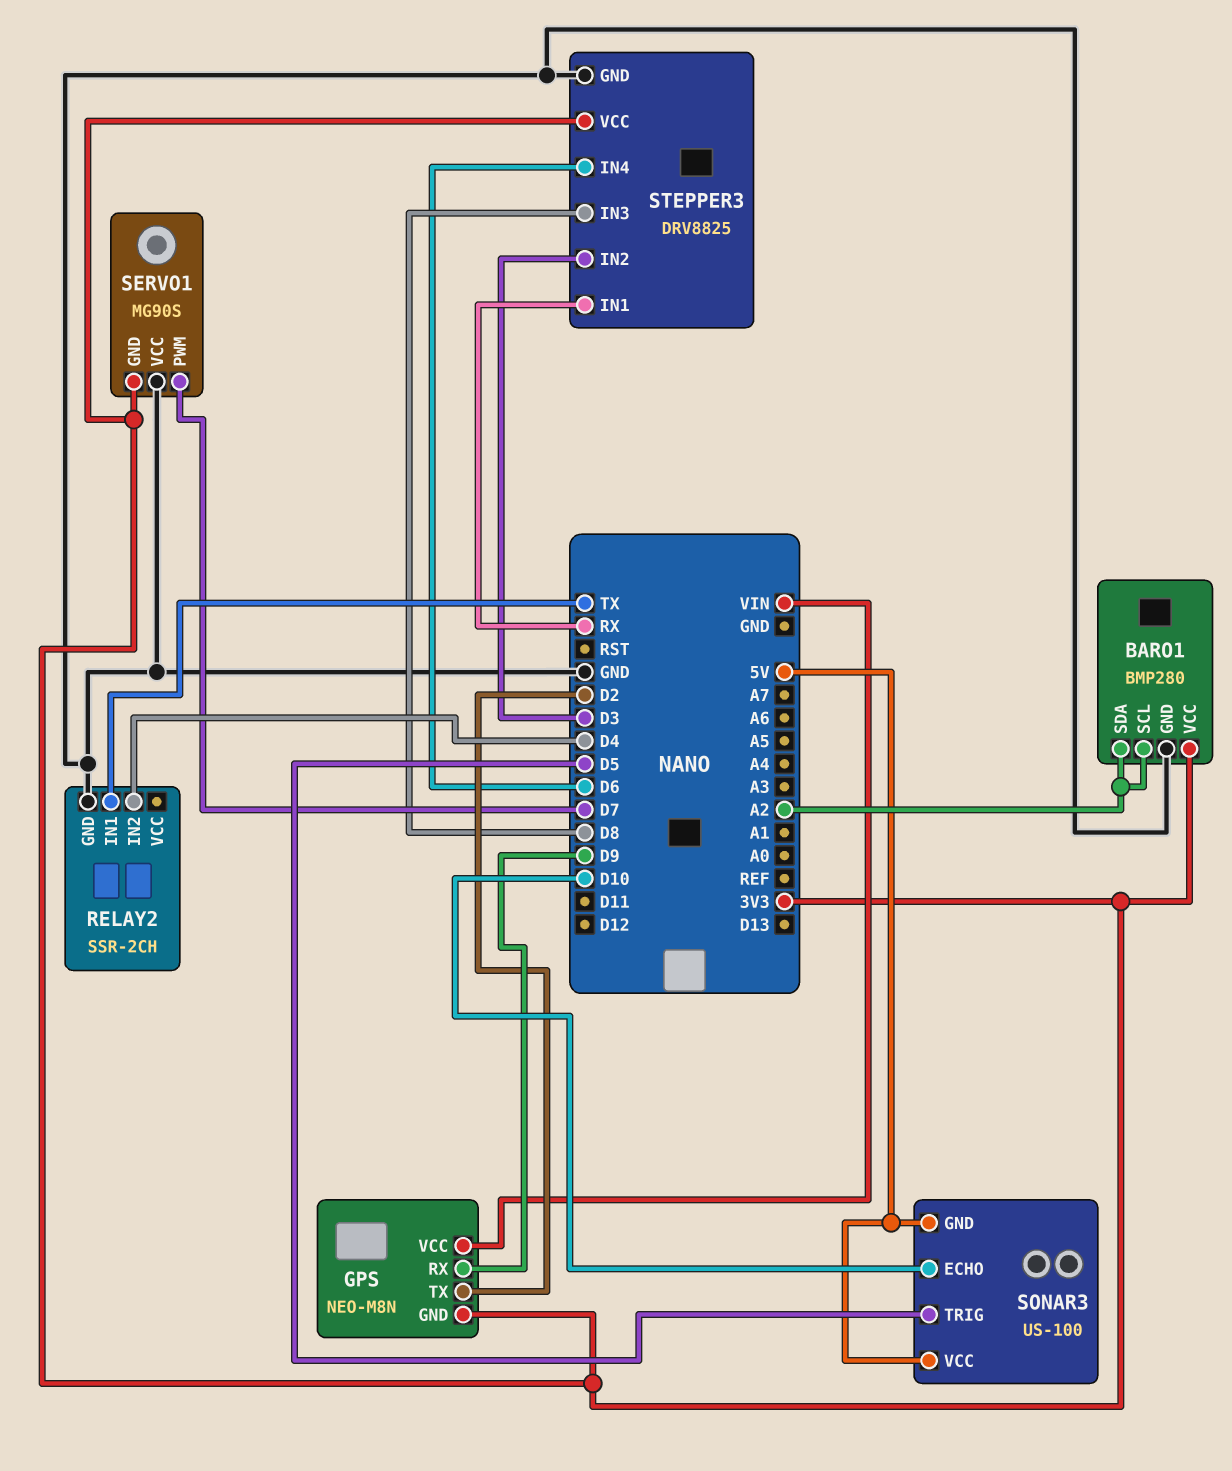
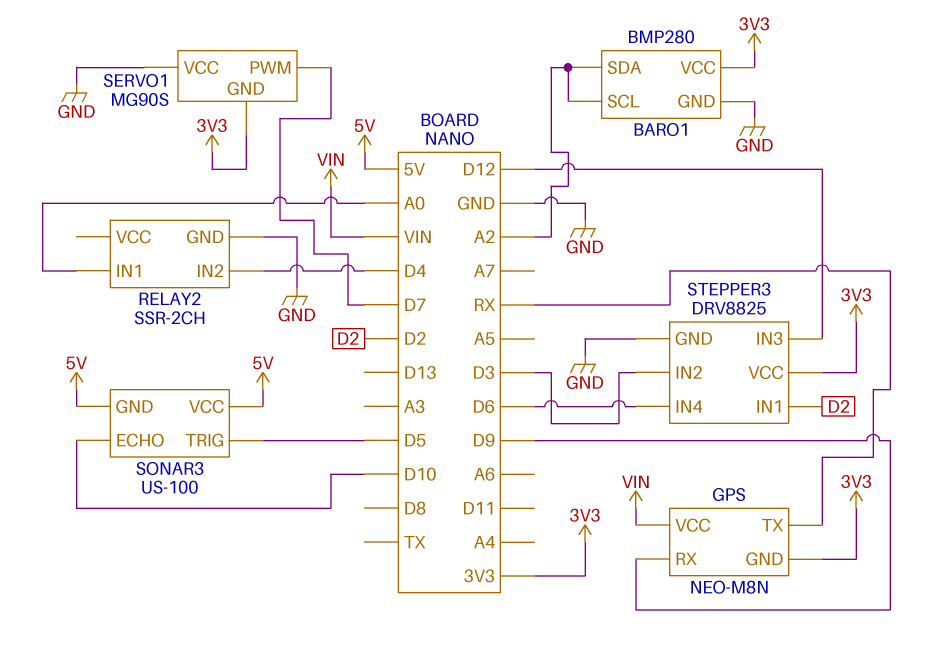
GPS pin TX: D2 -> RX
RELAY2 pin IN1: TX -> A0
STEPPER3 pin IN1: RX -> D2
STEPPER3 pin IN3: D8 -> D12

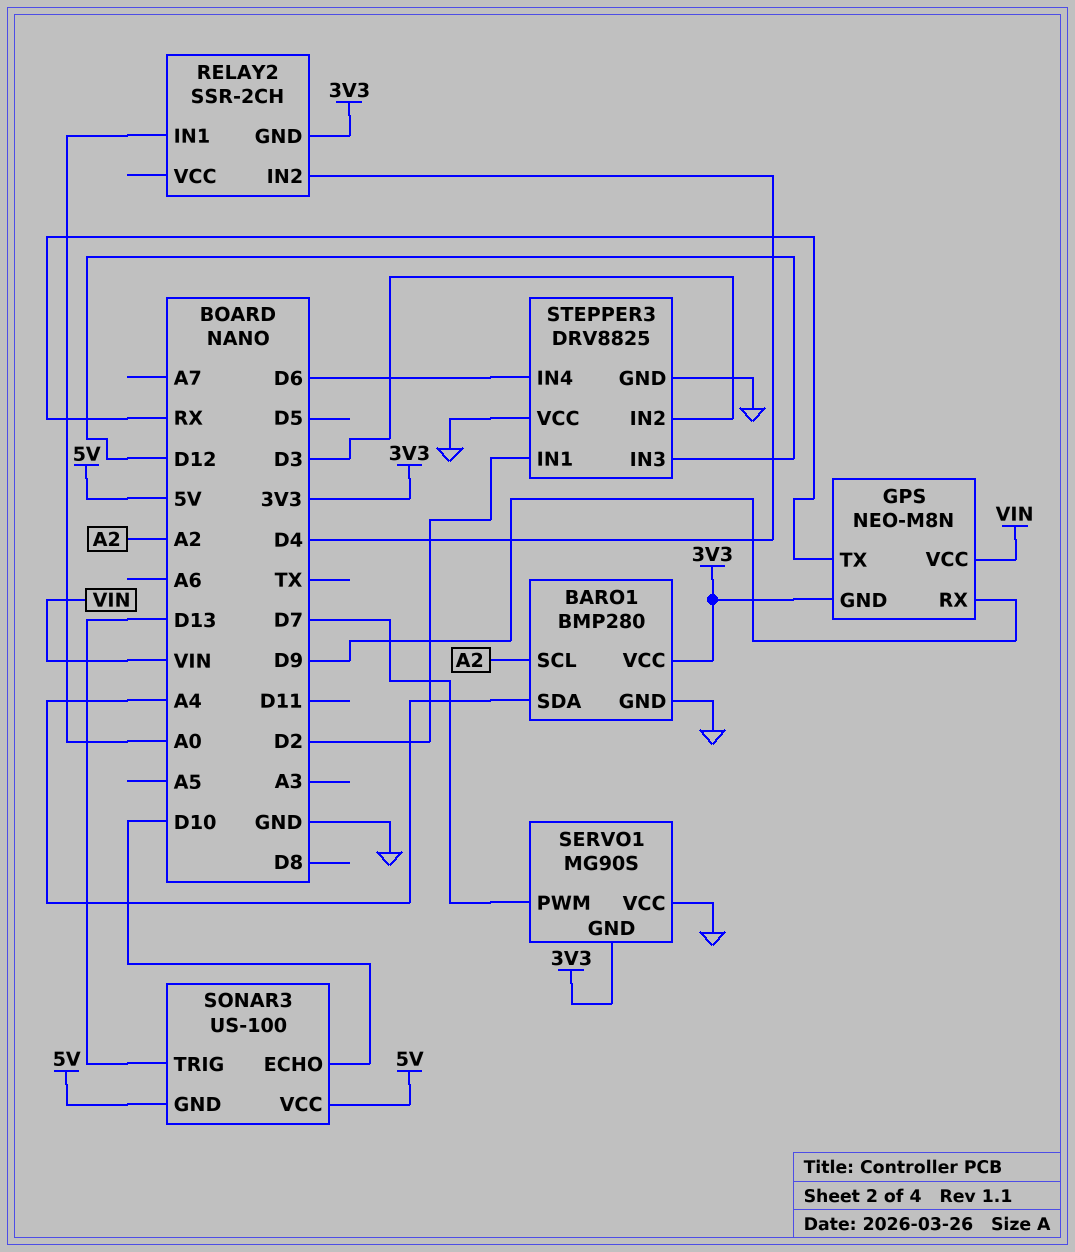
BARO1 pin SDA: A2 -> A4
RELAY2 pin GND: GND -> 3V3
SONAR3 pin TRIG: D5 -> D13
STEPPER3 pin VCC: 3V3 -> GND

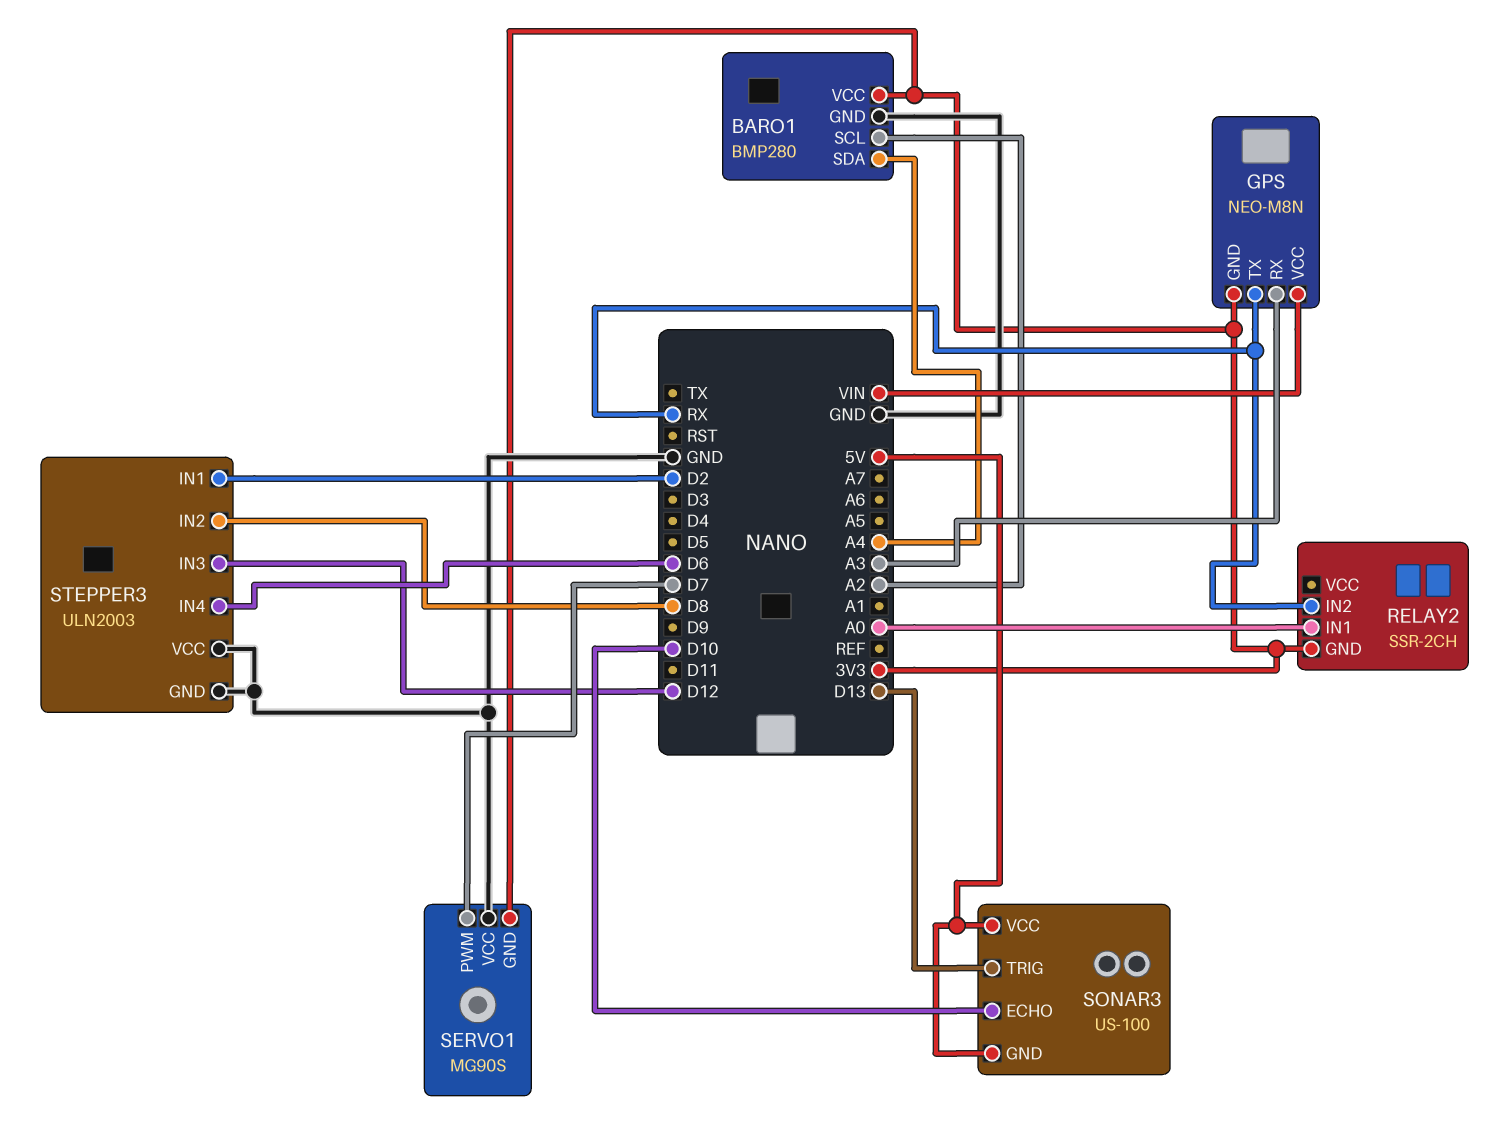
GPS pin RX: D9 -> A3
RELAY2 pin IN2: D4 -> RX
STEPPER3: DRV8825 -> ULN2003
STEPPER3 pin IN2: D3 -> D8

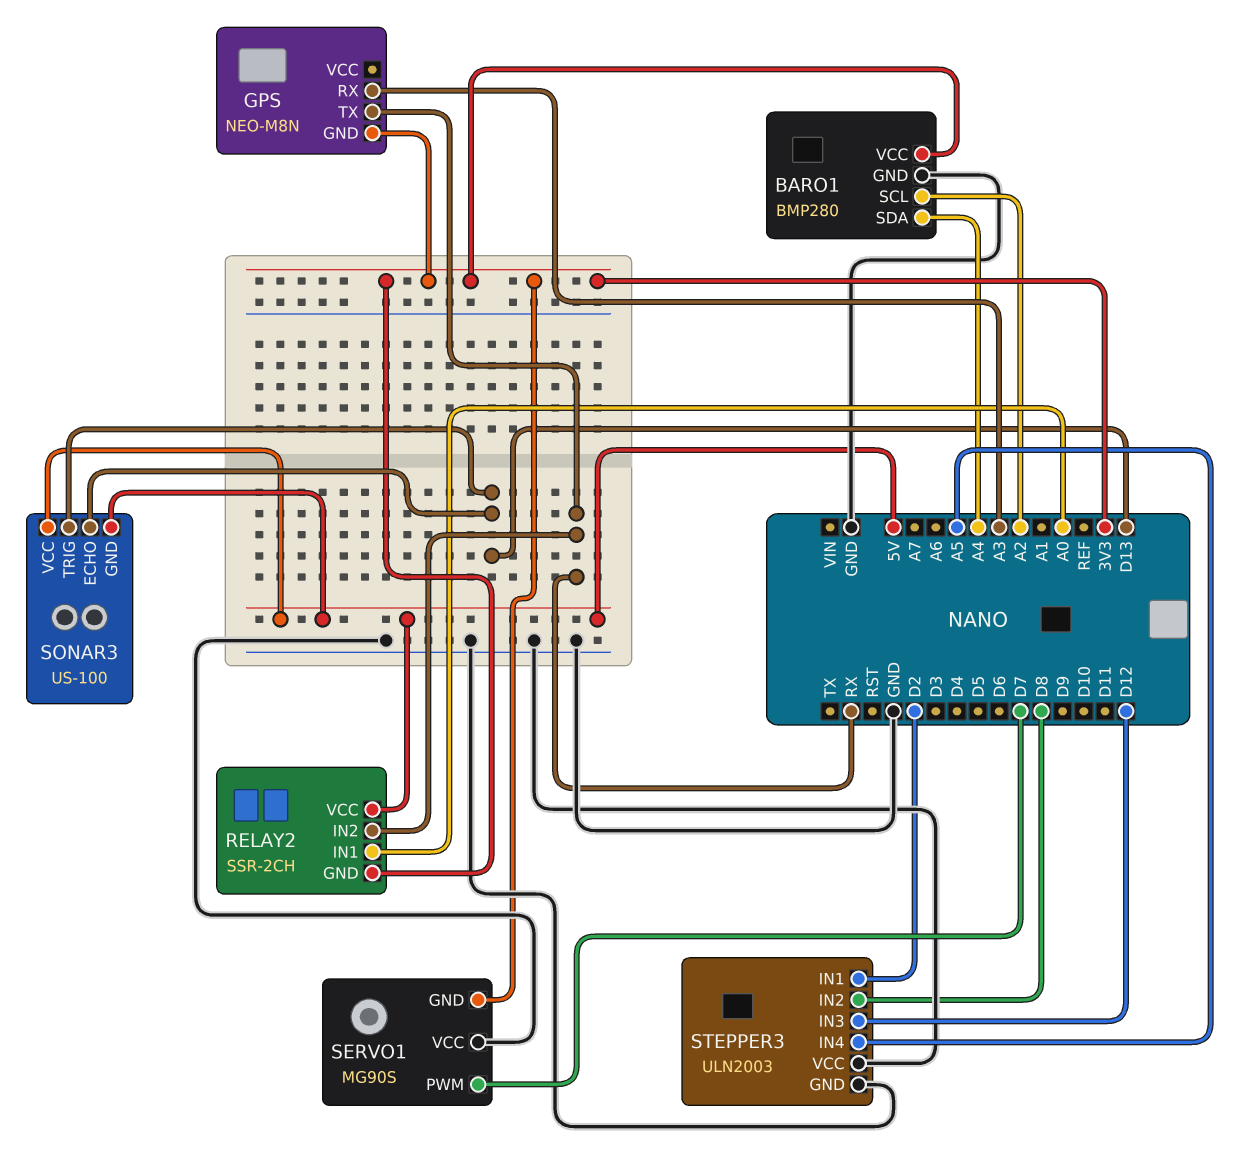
GPS pin VCC: VIN -> none
RELAY2 pin VCC: none -> 5V
SONAR3 pin ECHO: D10 -> D13
STEPPER3 pin IN4: D6 -> A5

